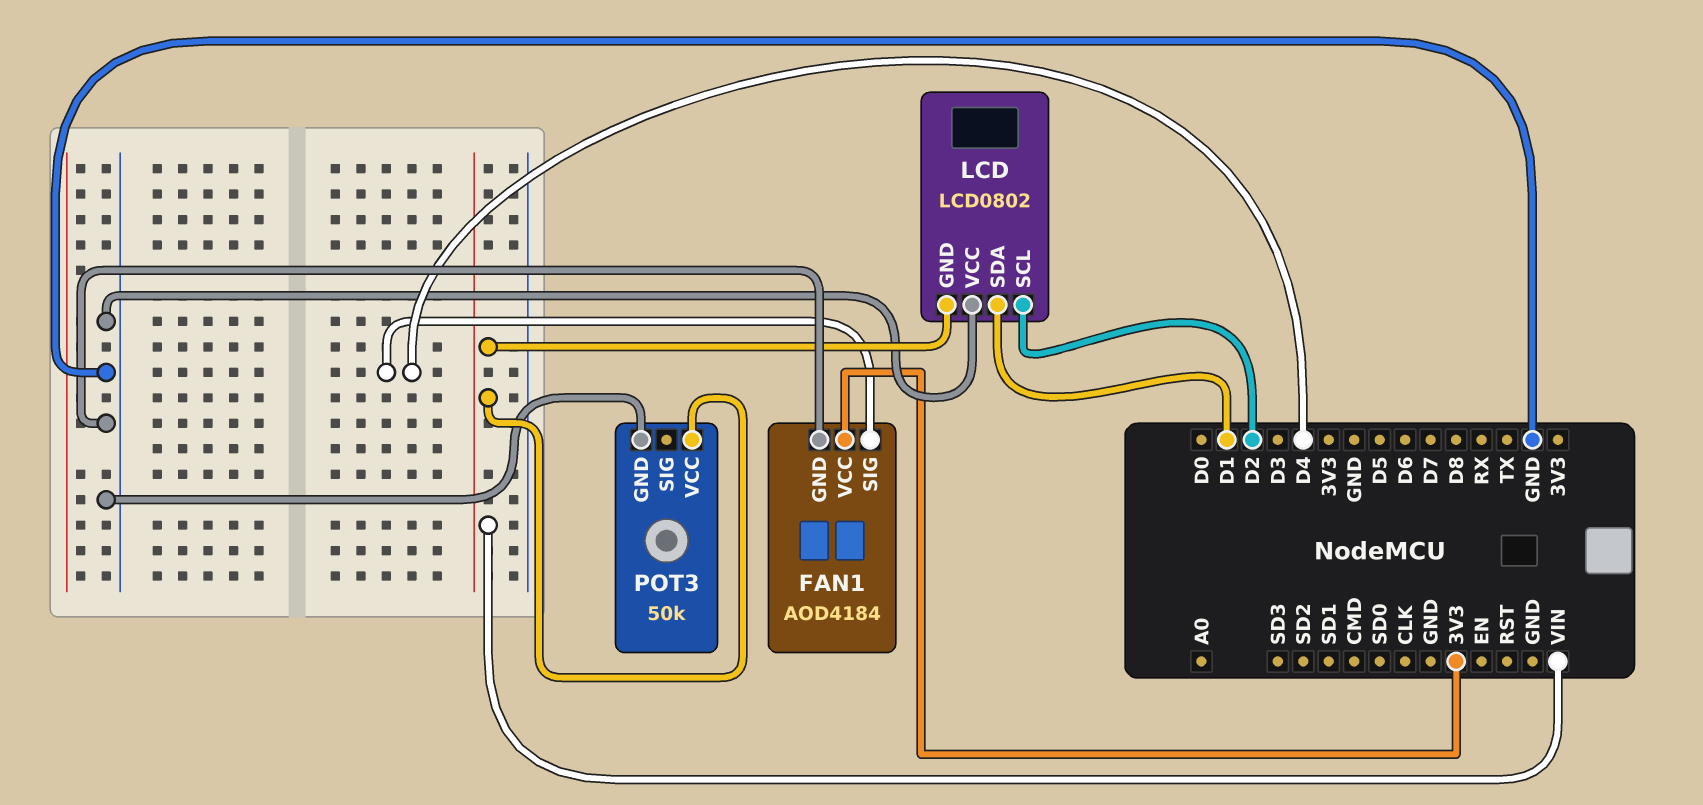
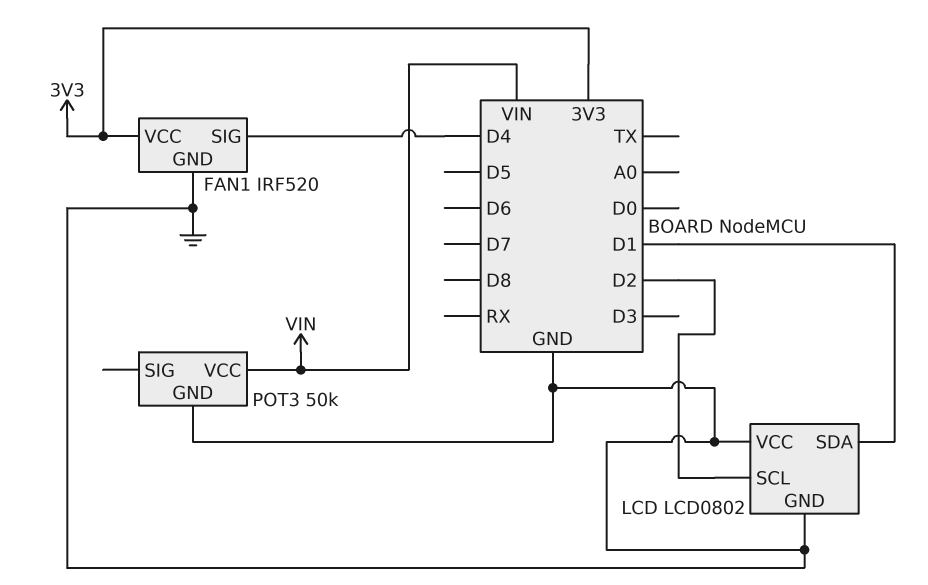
FAN1: AOD4184 -> IRF520
LCD pin GND: VIN -> GND

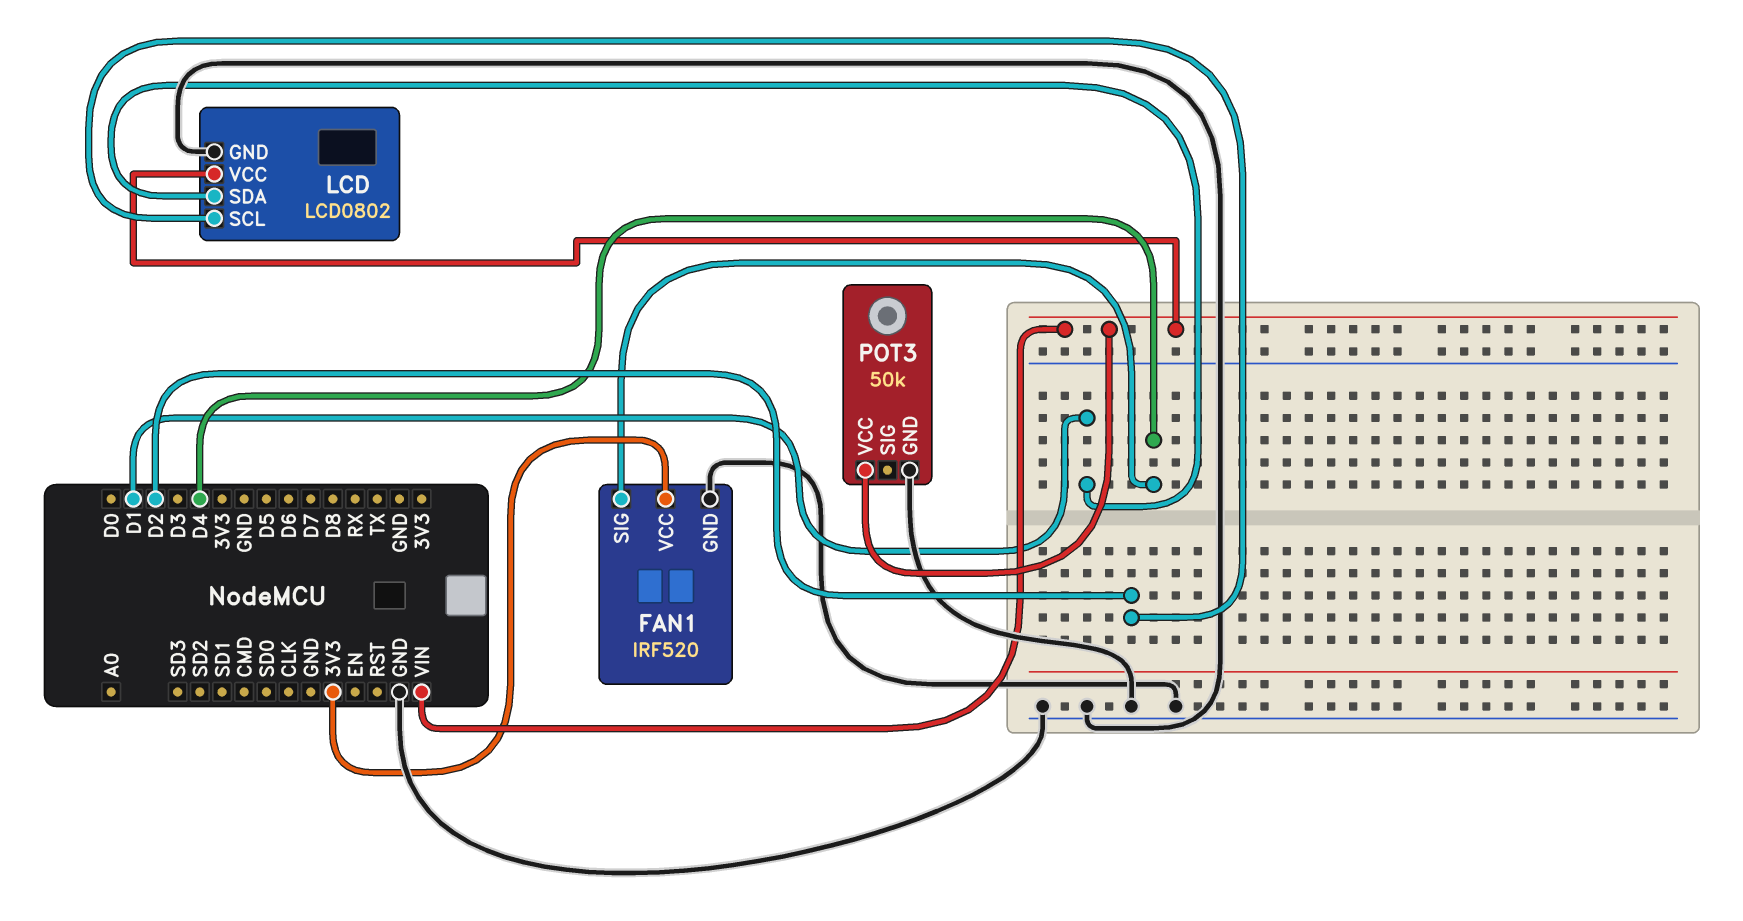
LCD pin VCC: GND -> VIN

